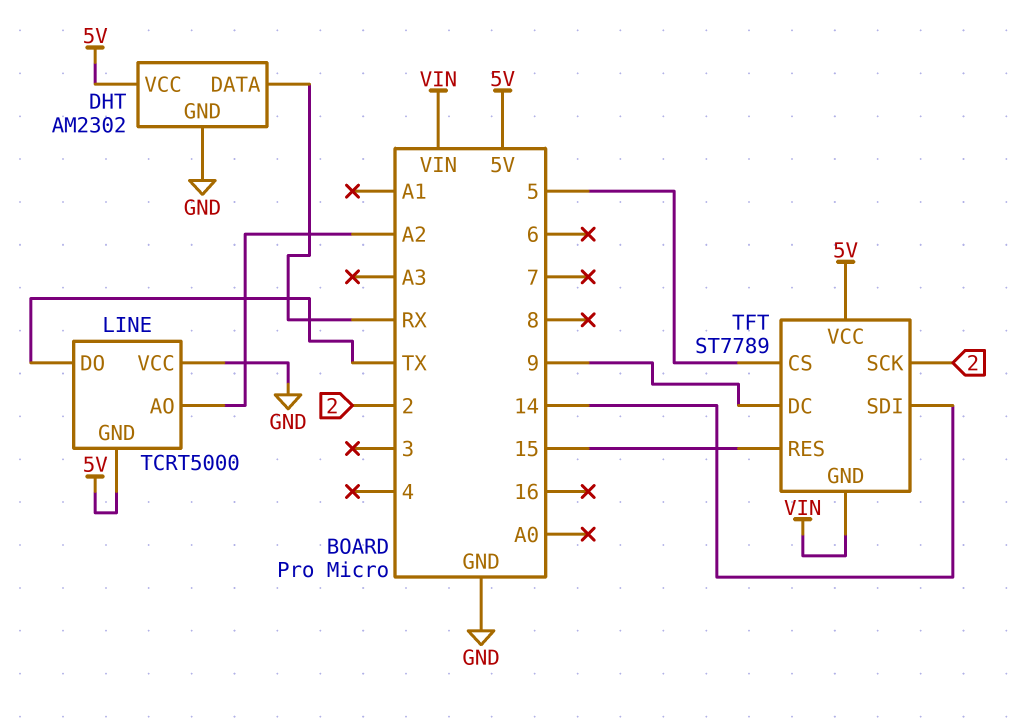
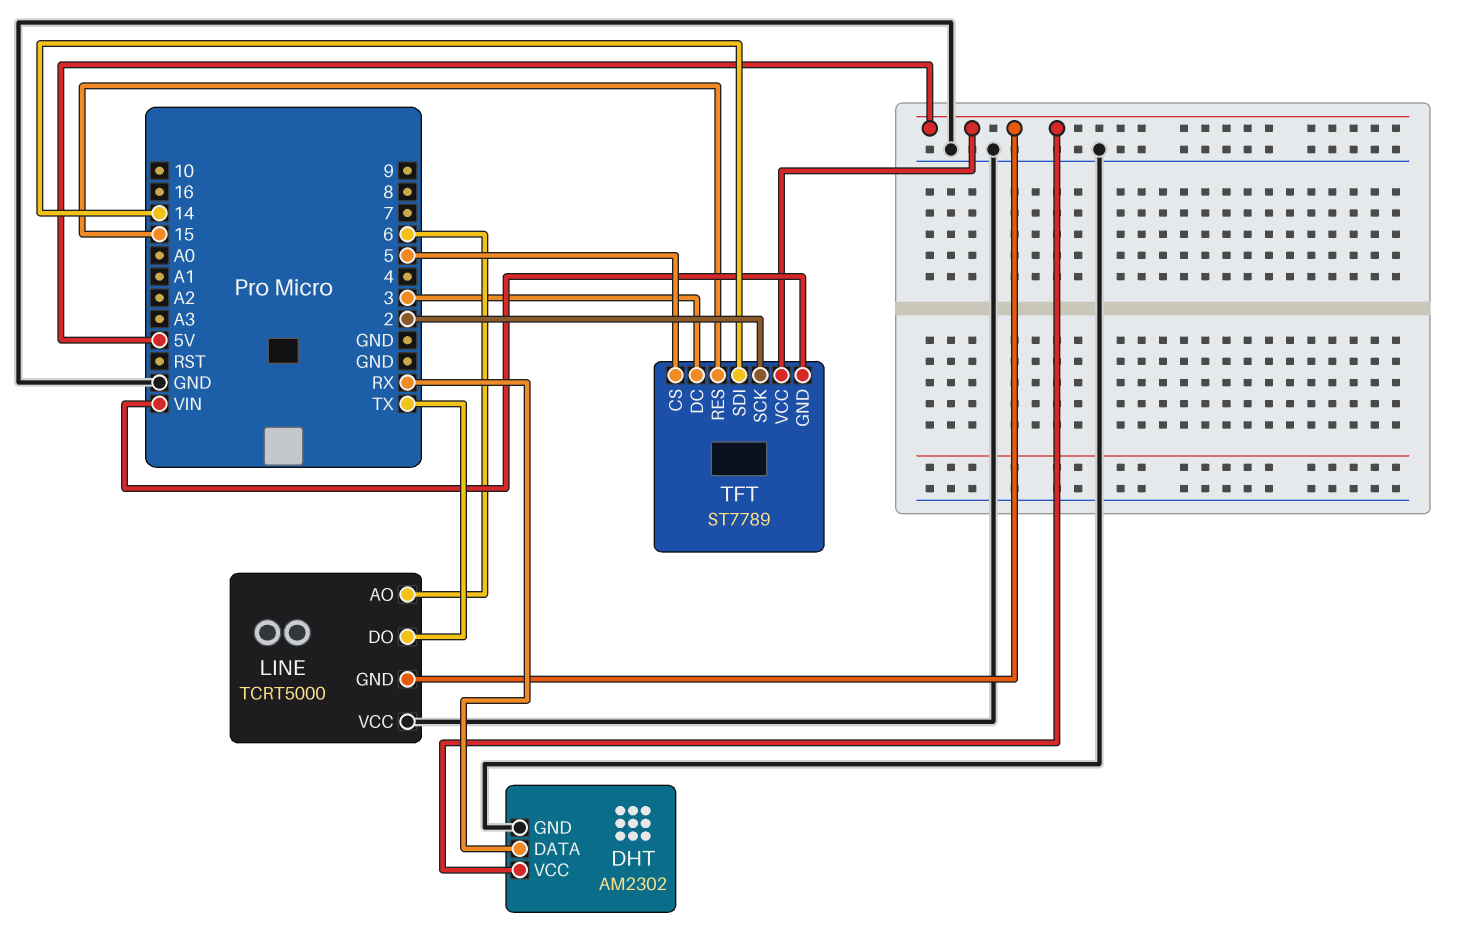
LINE pin AO: A2 -> 6
TFT pin DC: 9 -> 3

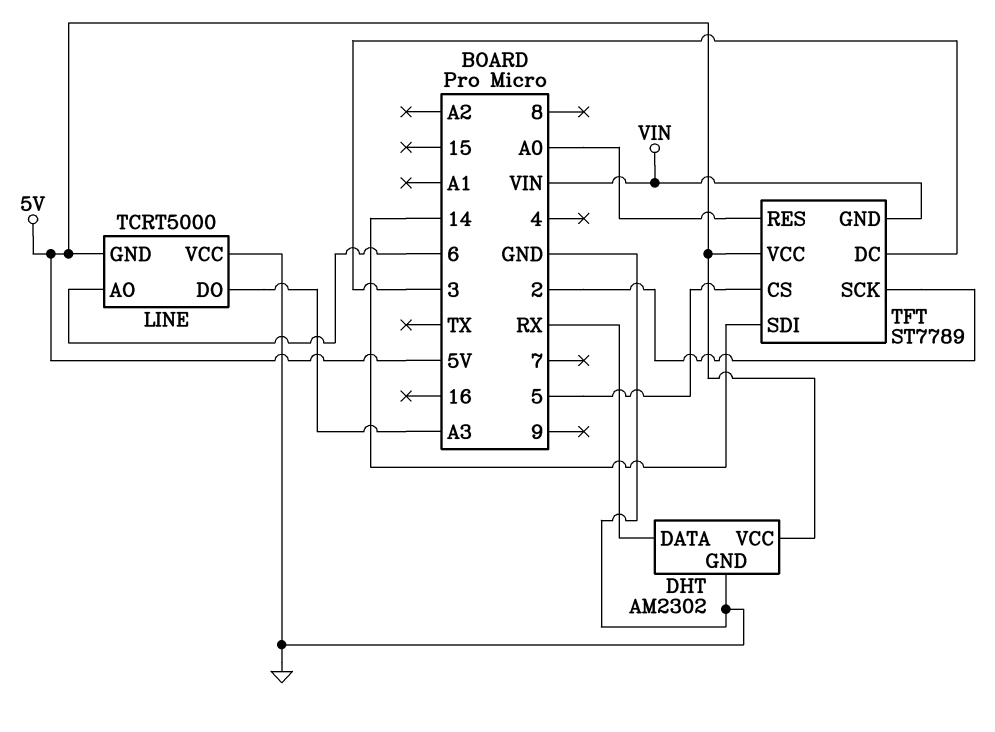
LINE pin DO: TX -> A3
TFT pin RES: 15 -> A0

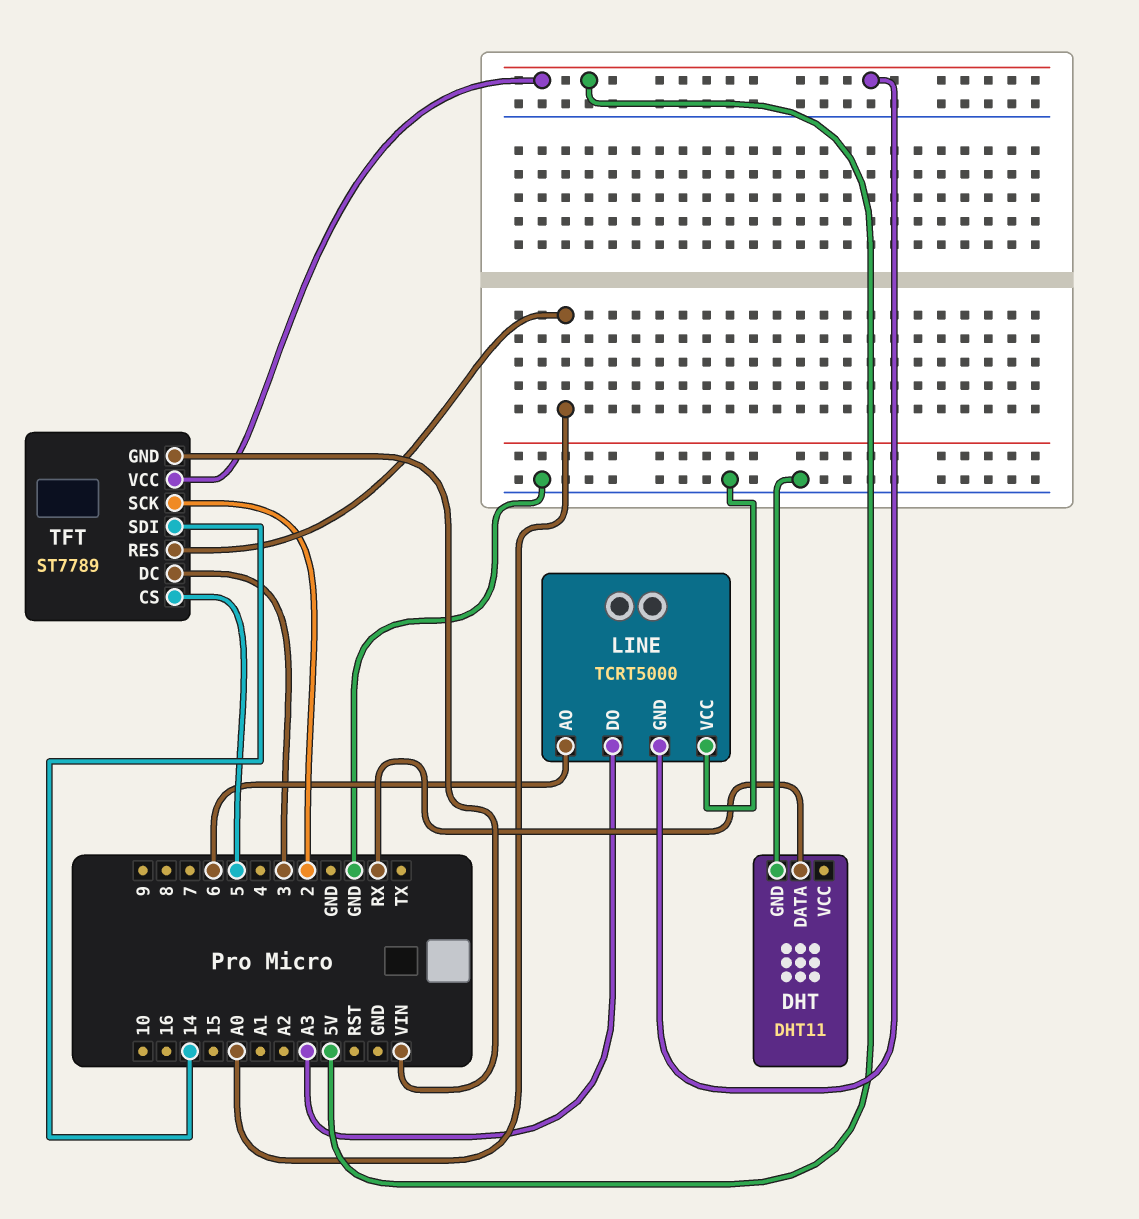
DHT: AM2302 -> DHT11
DHT pin VCC: 5V -> none

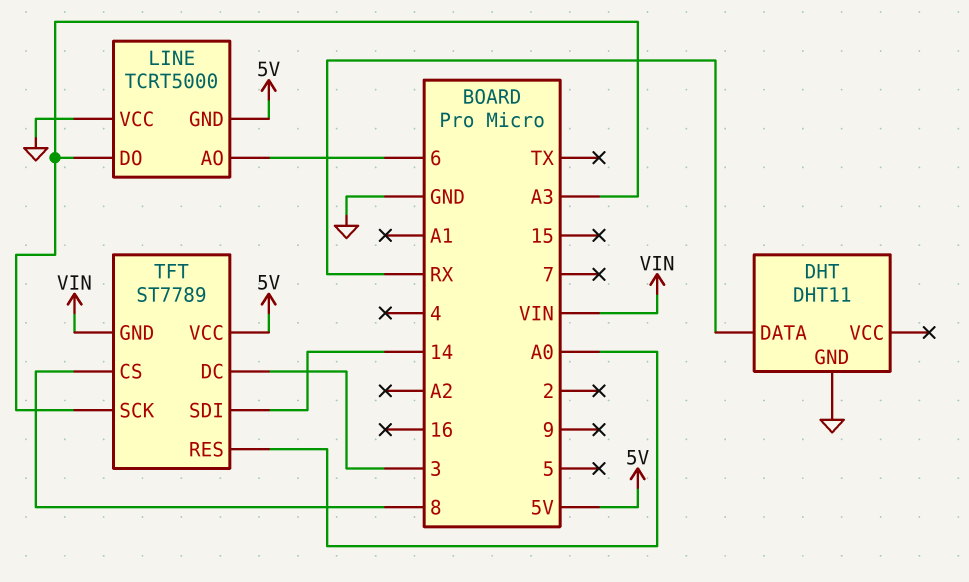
TFT pin CS: 5 -> 8
TFT pin SCK: 2 -> A3

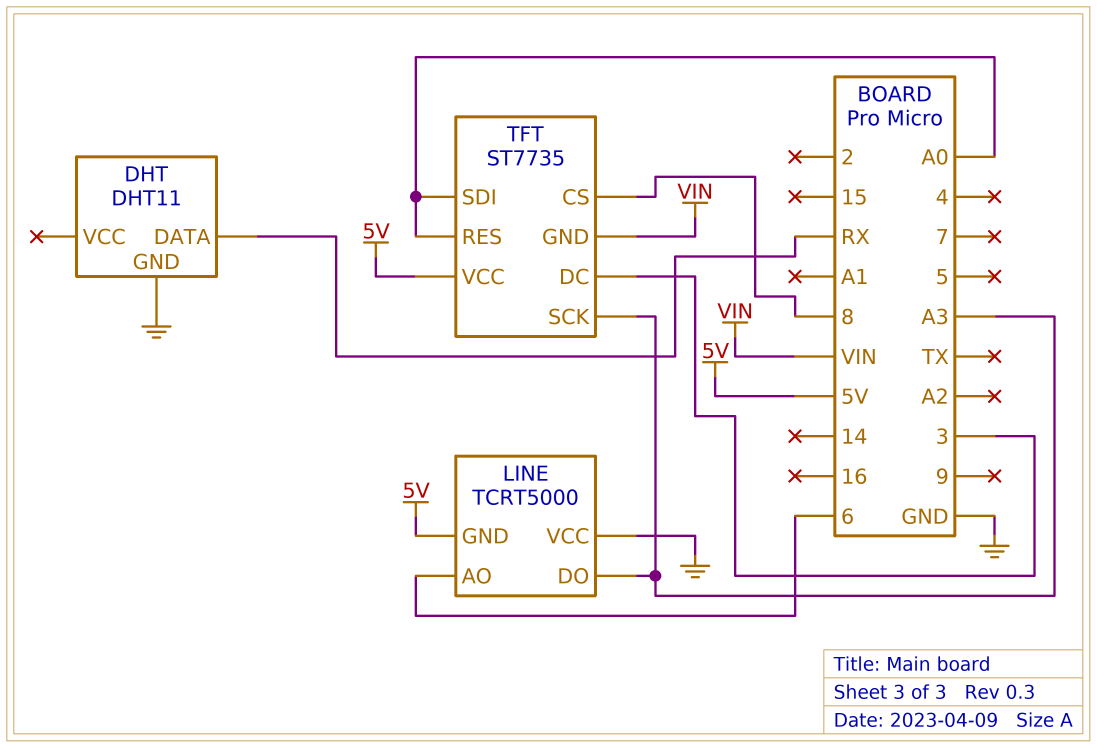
TFT: ST7789 -> ST7735
TFT pin SDI: 14 -> A0

